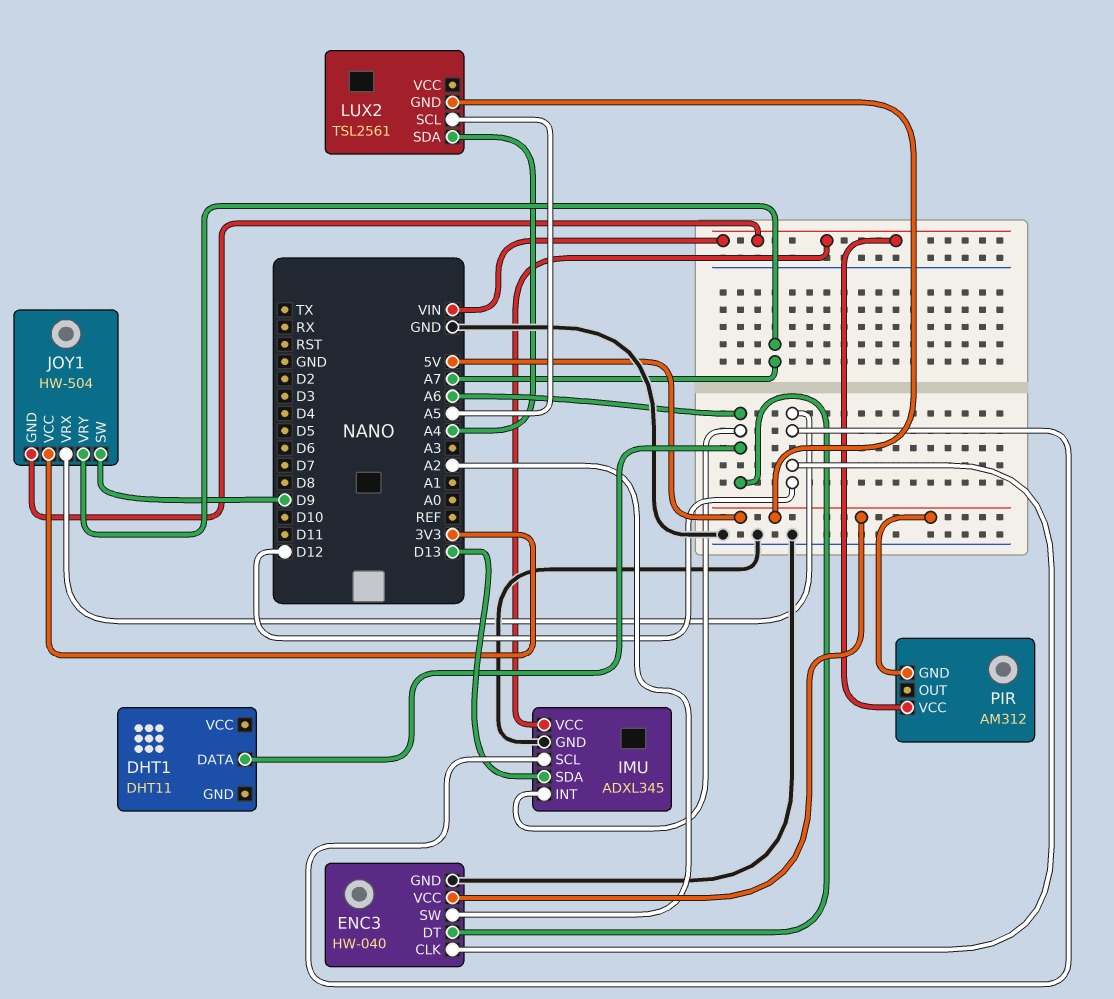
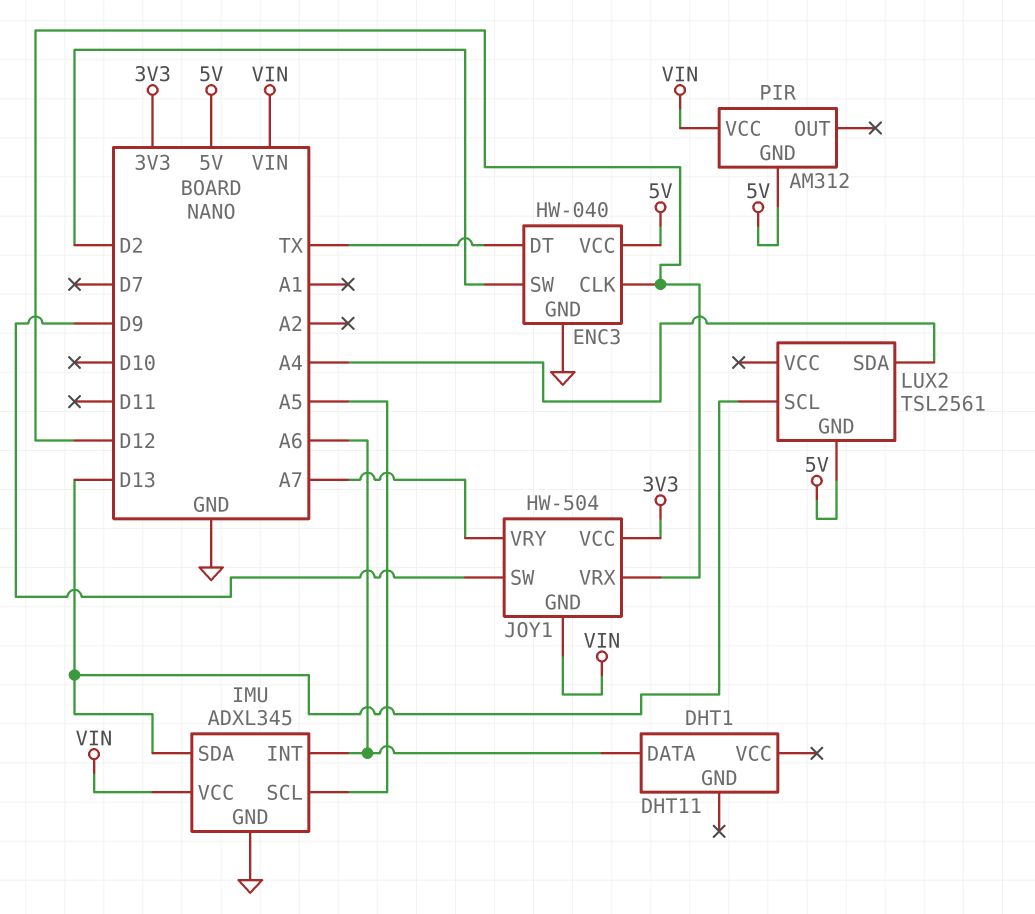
ENC3 pin DT: A6 -> TX
ENC3 pin SW: A2 -> D2
IMU pin SCL: D12 -> A5
LUX2 pin SCL: A5 -> D13

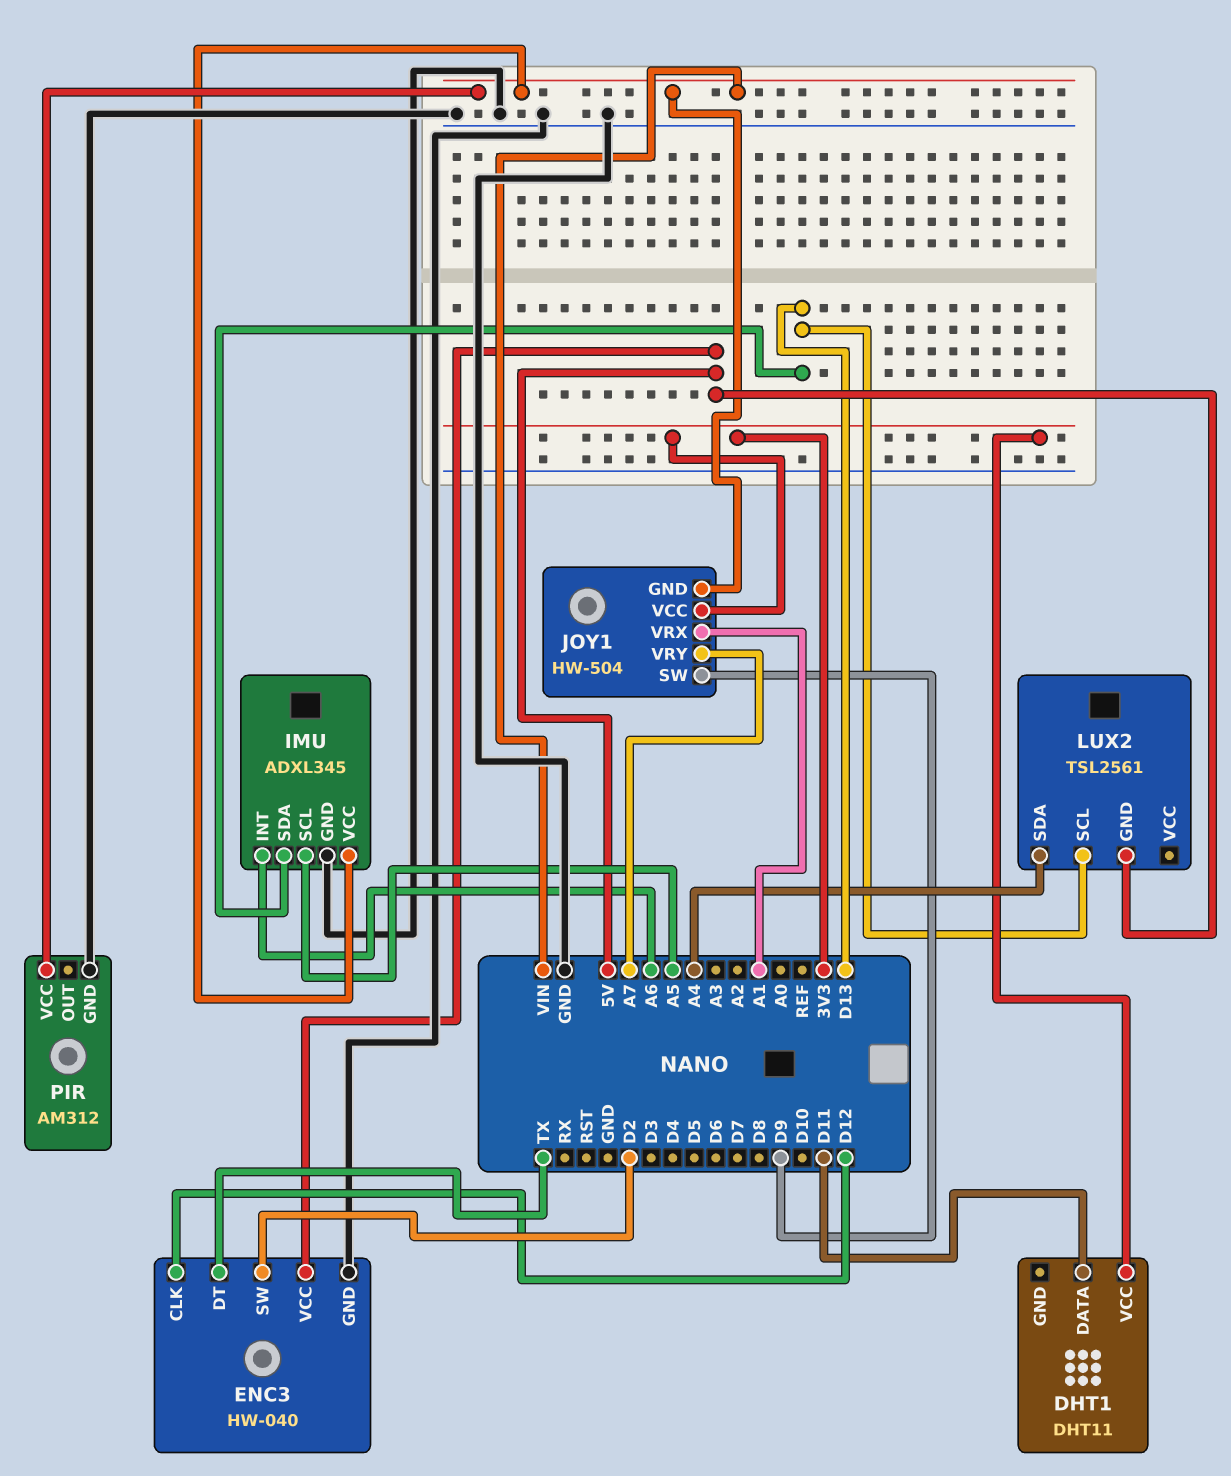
DHT1 pin DATA: A6 -> D11
DHT1 pin VCC: none -> 3V3
JOY1 pin VRX: D12 -> A1
PIR pin GND: 5V -> GND

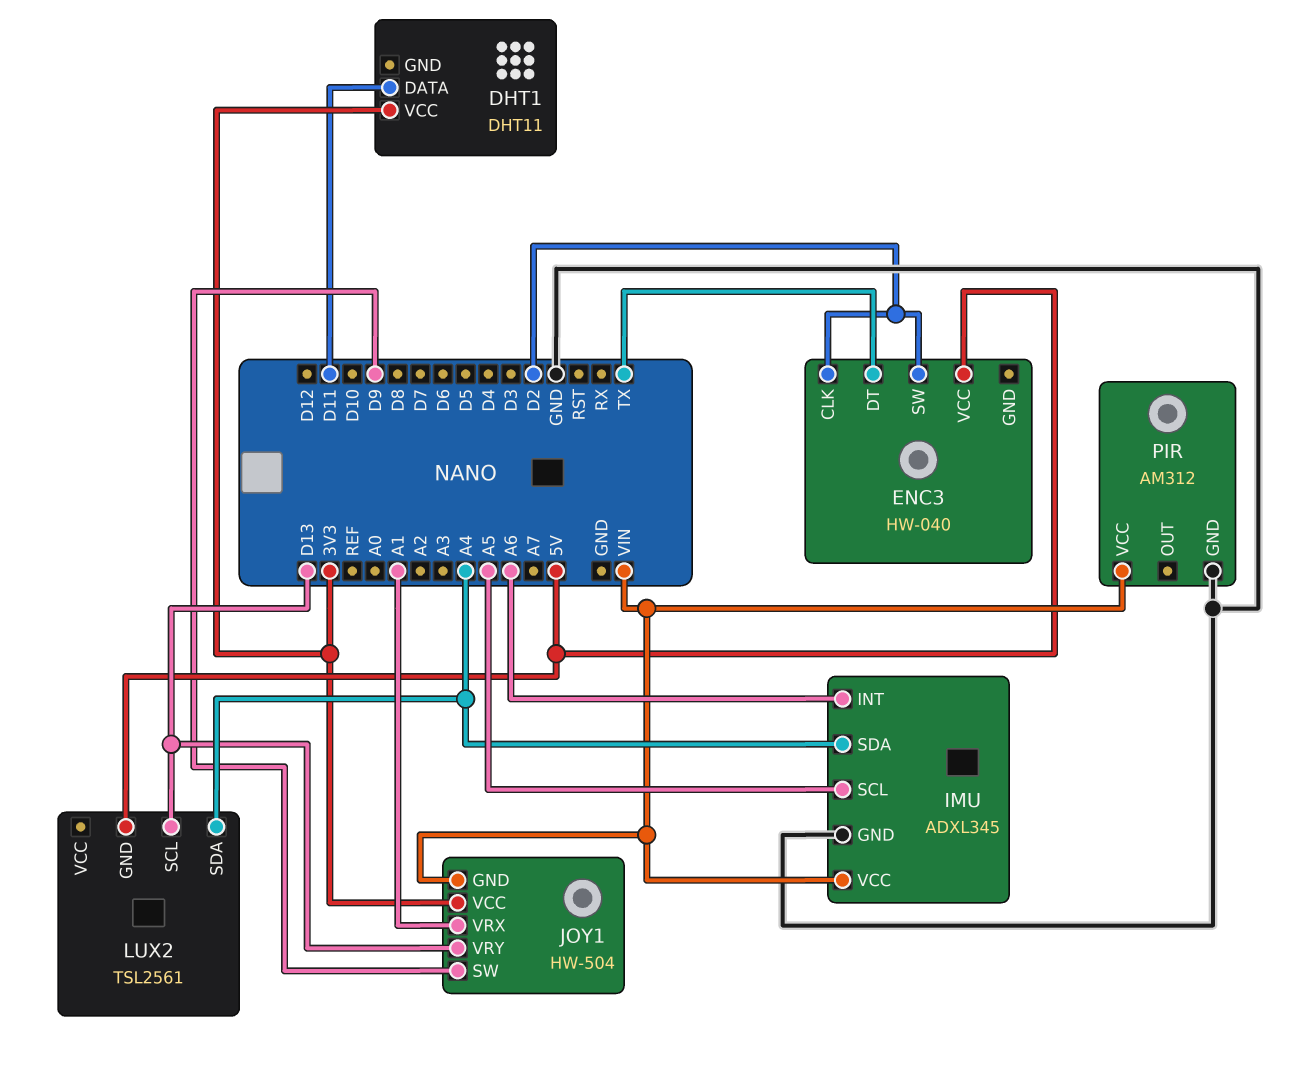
ENC3 pin CLK: D12 -> D2
ENC3 pin GND: GND -> none
IMU pin SDA: D13 -> A4
JOY1 pin VRY: A7 -> D13

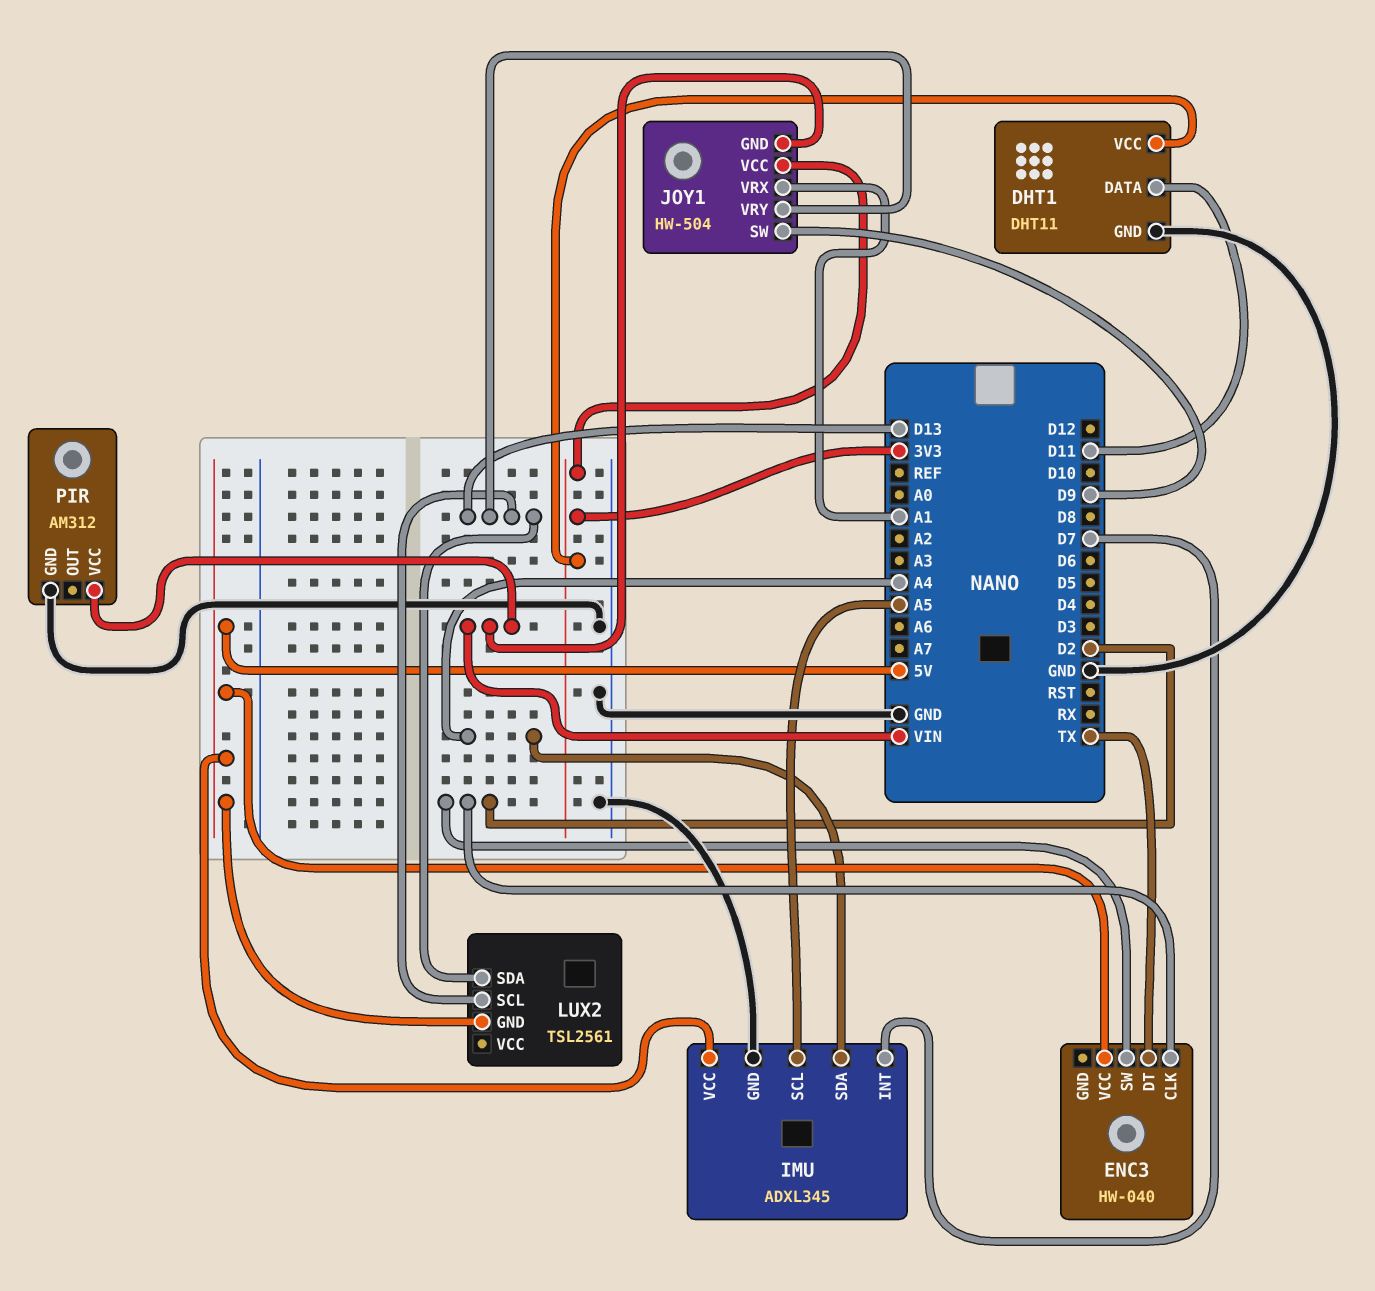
DHT1 pin GND: none -> GND
IMU pin INT: A6 -> D7
IMU pin VCC: VIN -> 5V
LUX2 pin SDA: A4 -> D13

